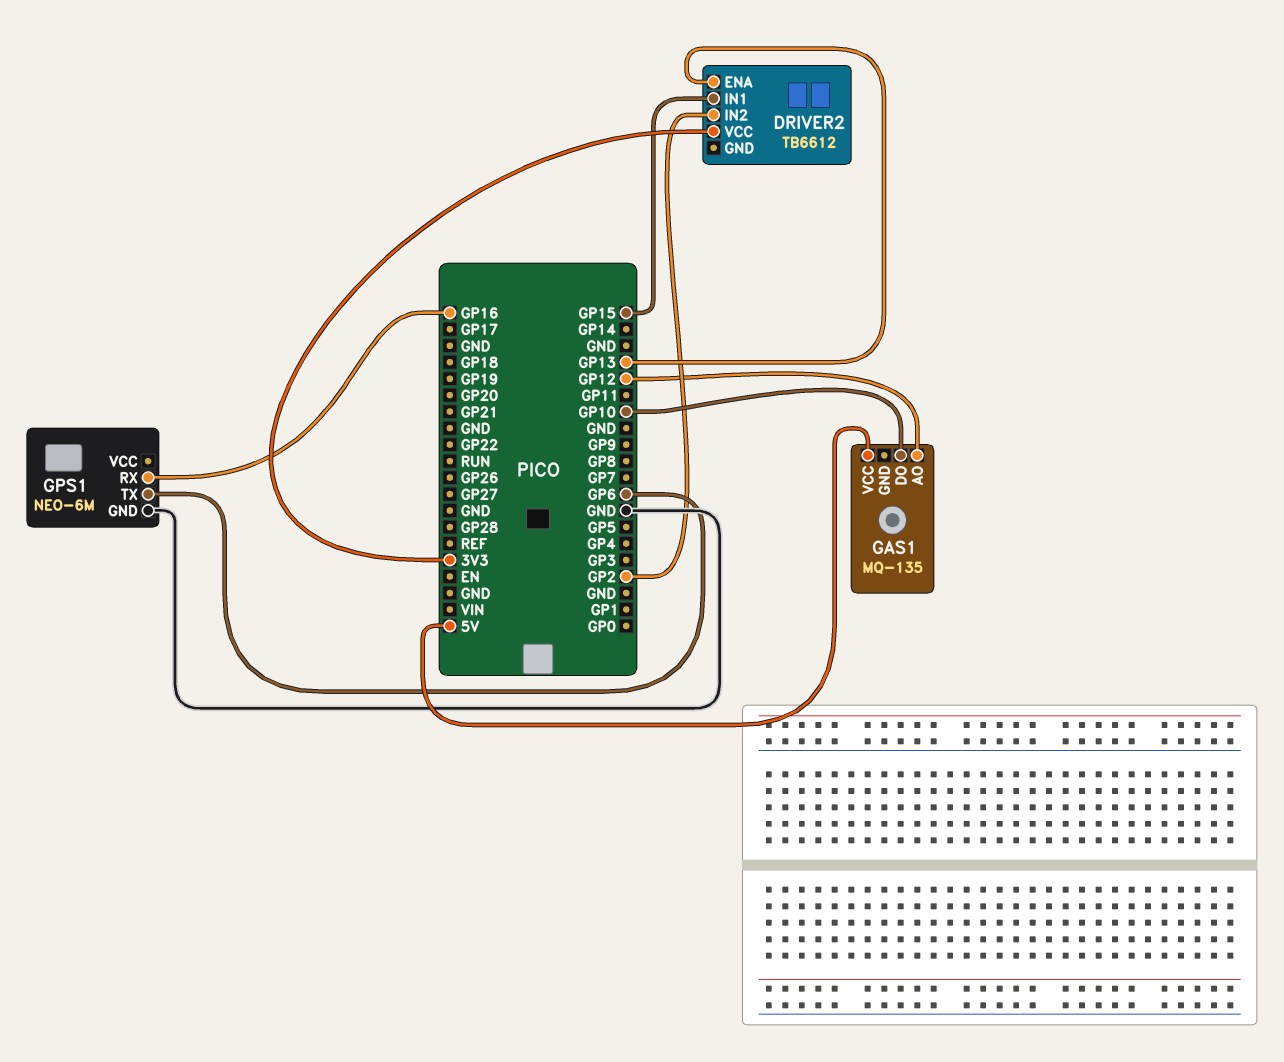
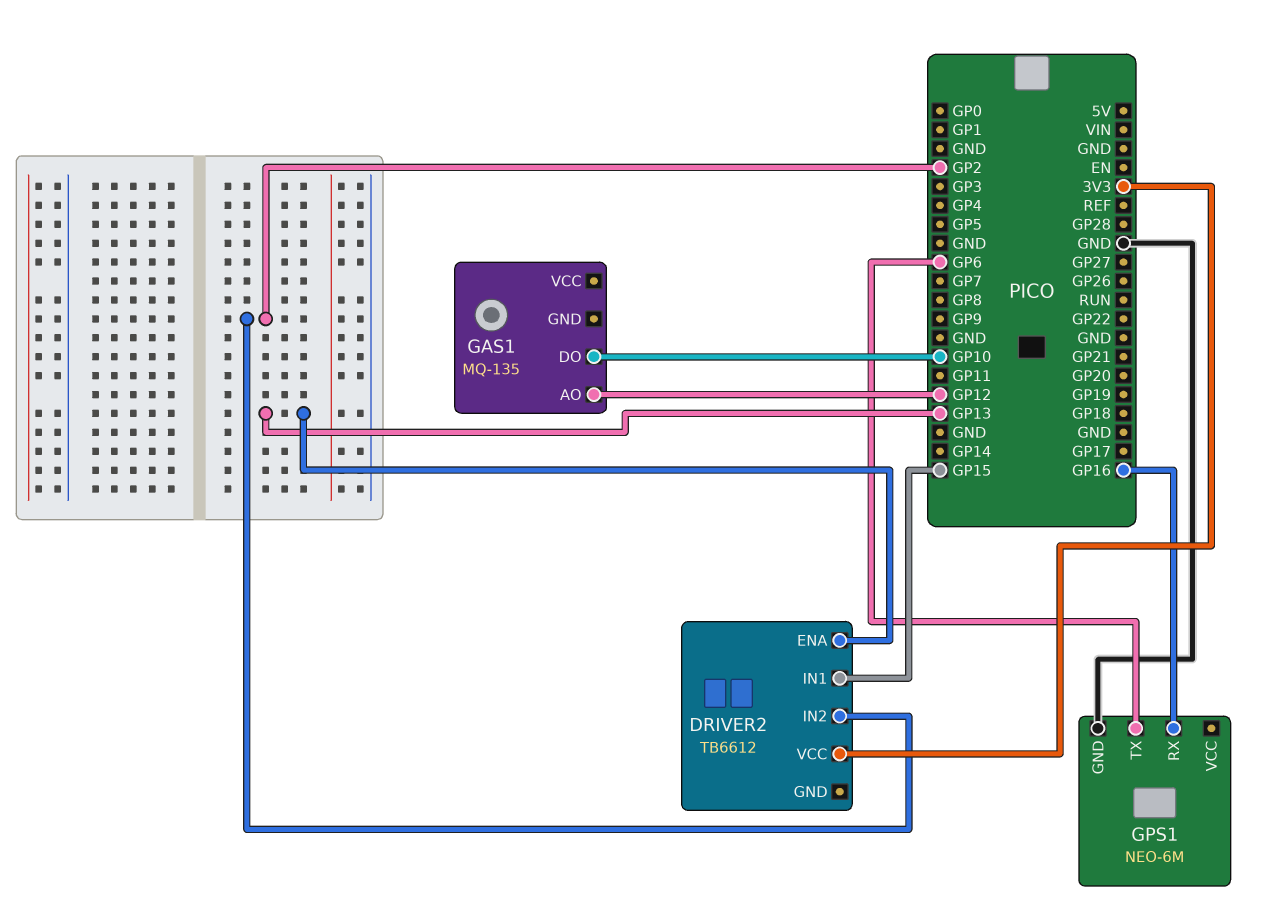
GAS1 pin VCC: 5V -> none

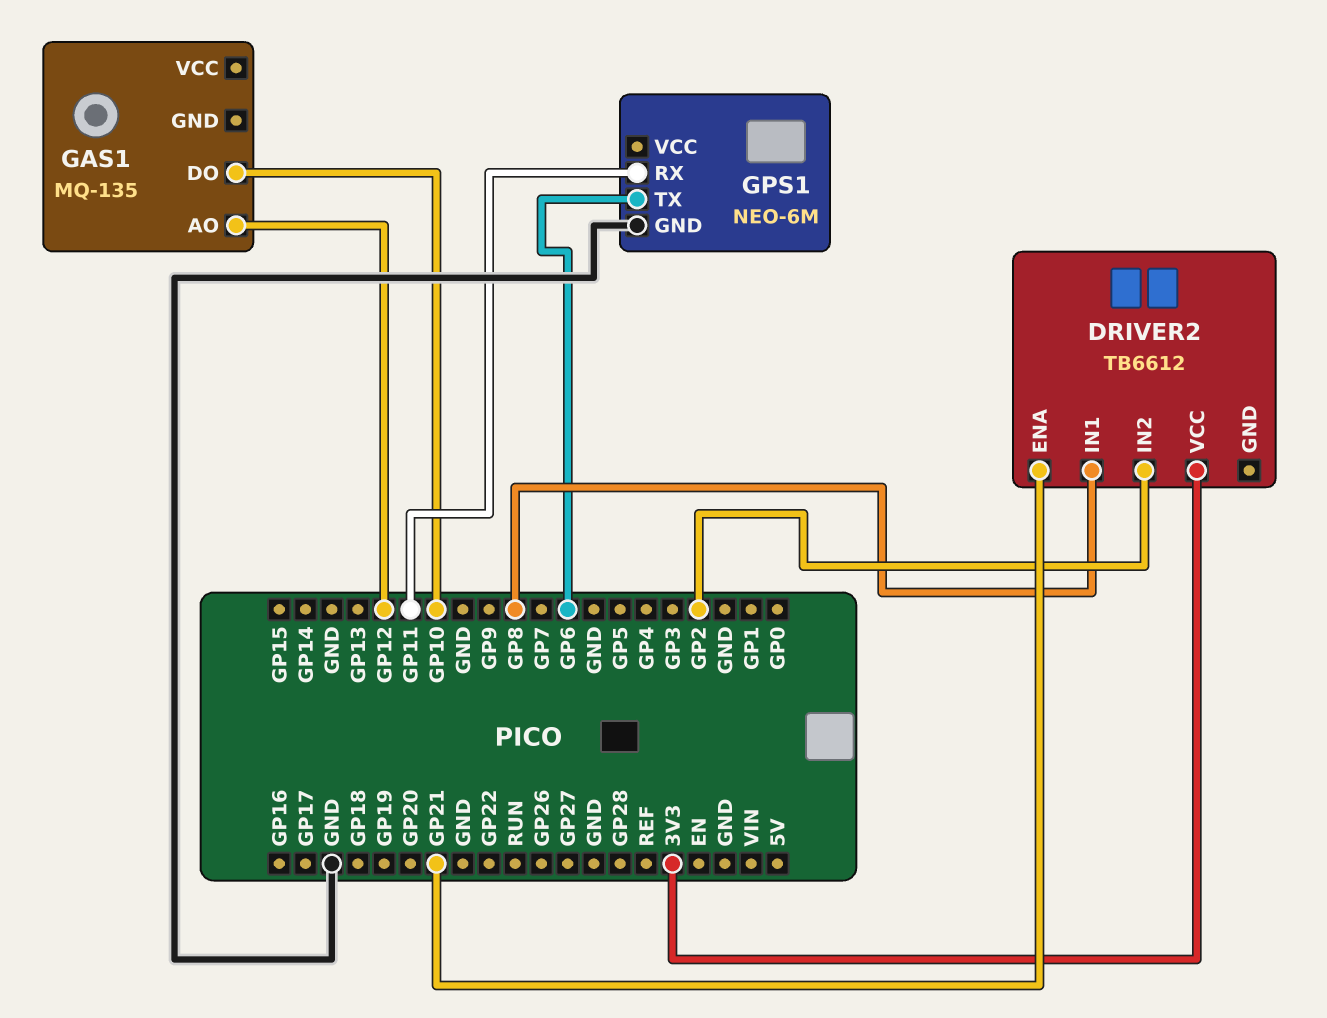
DRIVER2 pin ENA: GP13 -> GP21
DRIVER2 pin IN1: GP15 -> GP8
GPS1 pin RX: GP16 -> GP11

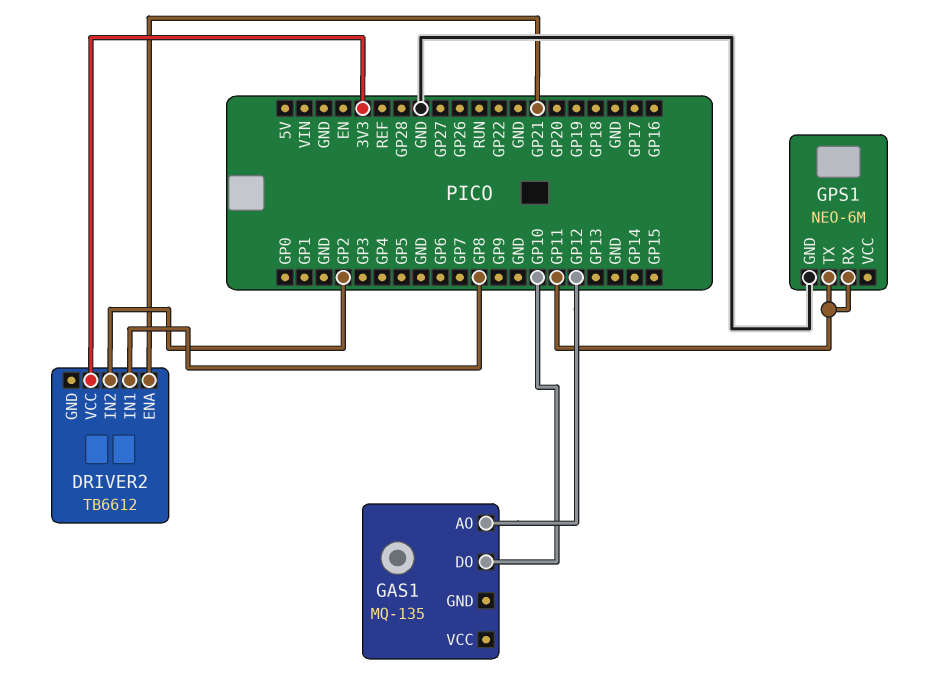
GPS1 pin TX: GP6 -> GP11

